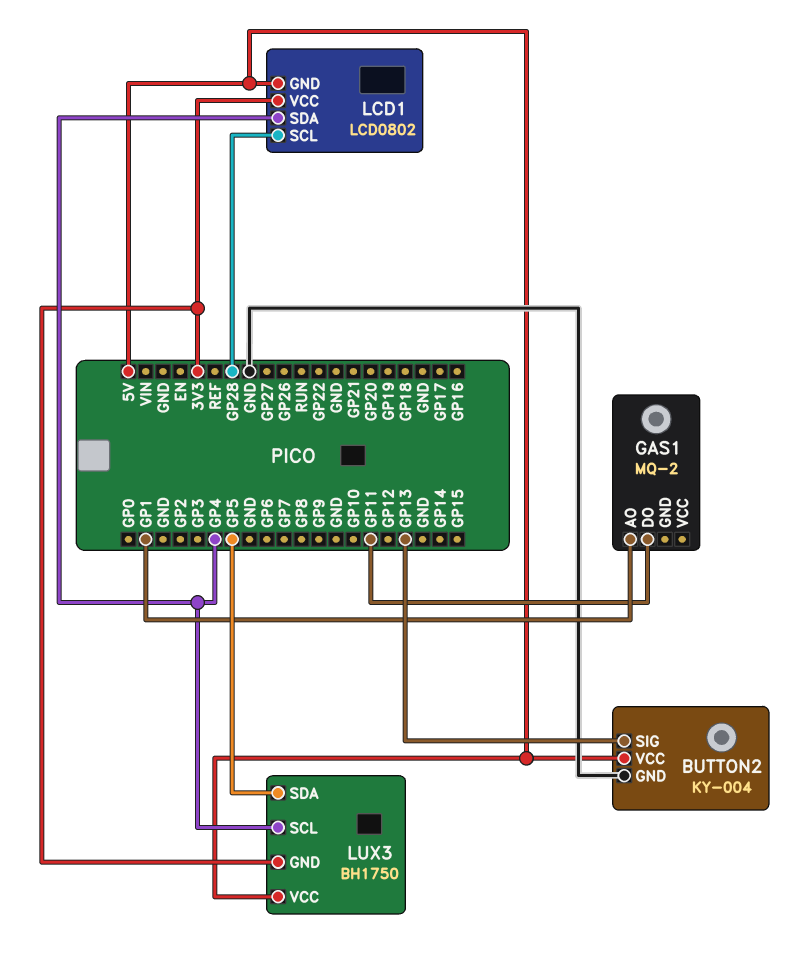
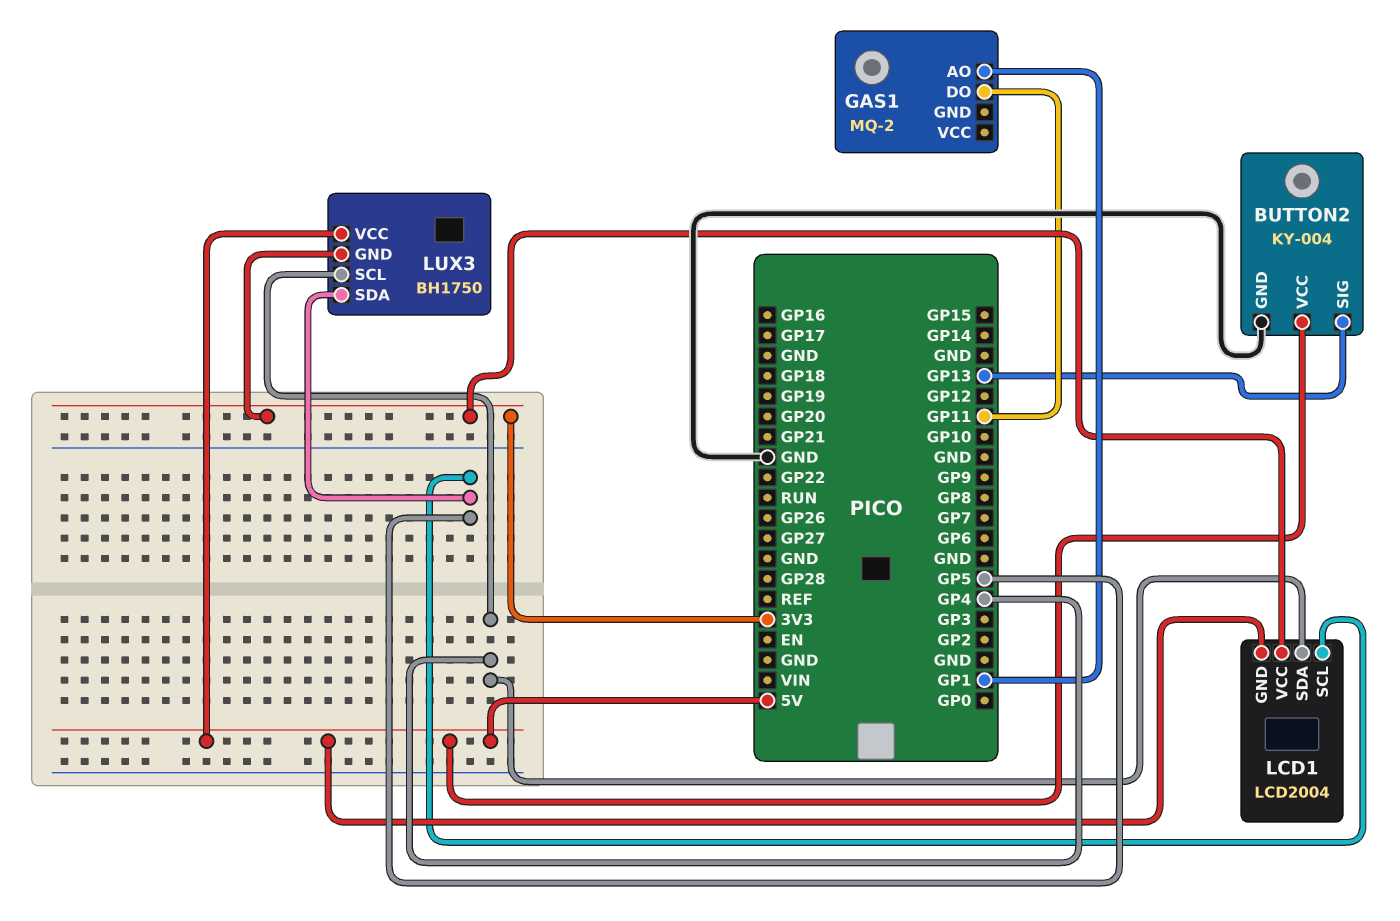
LCD1: LCD0802 -> LCD2004
LCD1 pin SCL: GP28 -> GP5

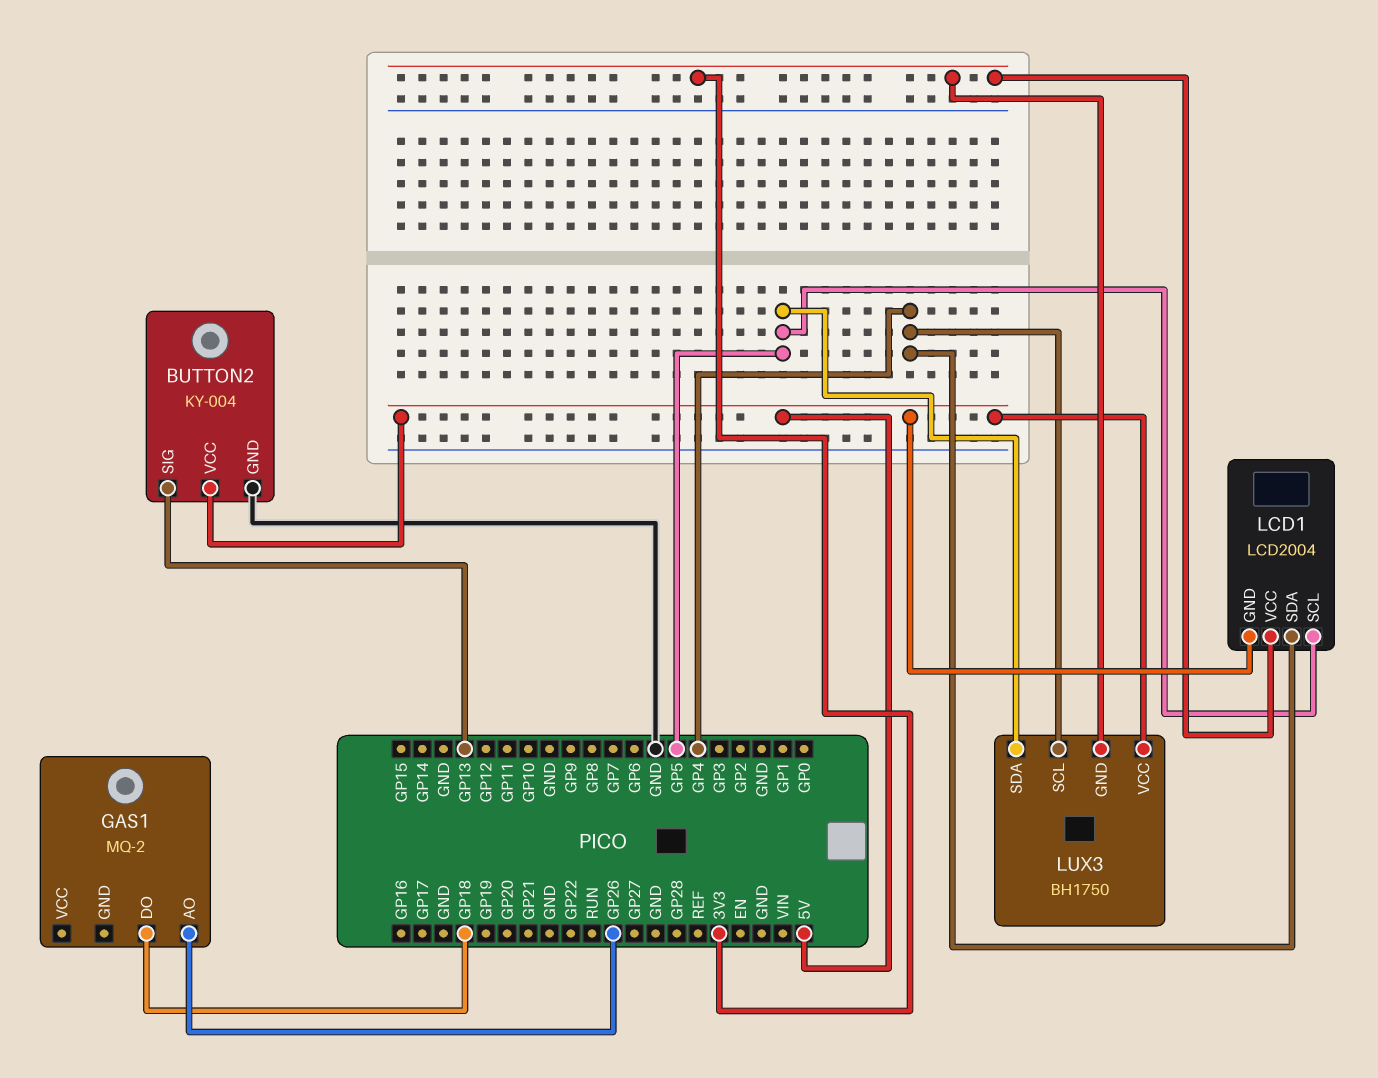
GAS1 pin AO: GP1 -> GP26
GAS1 pin DO: GP11 -> GP18

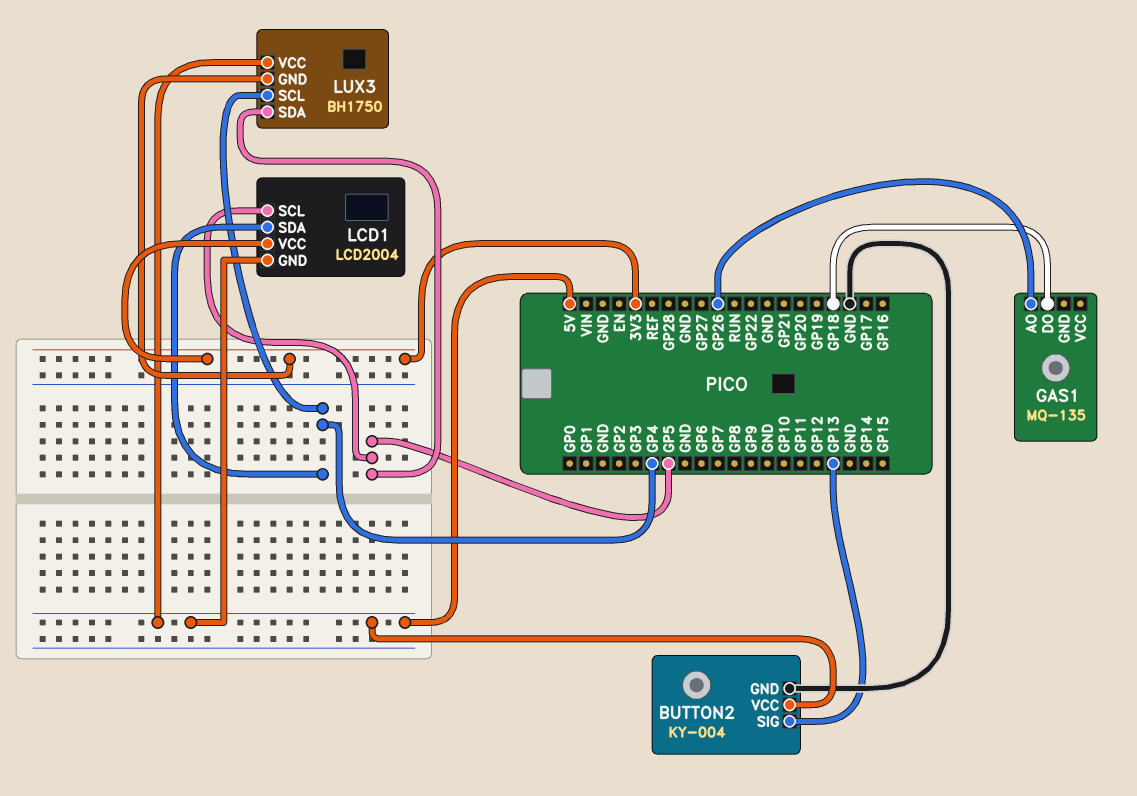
GAS1: MQ-2 -> MQ-135

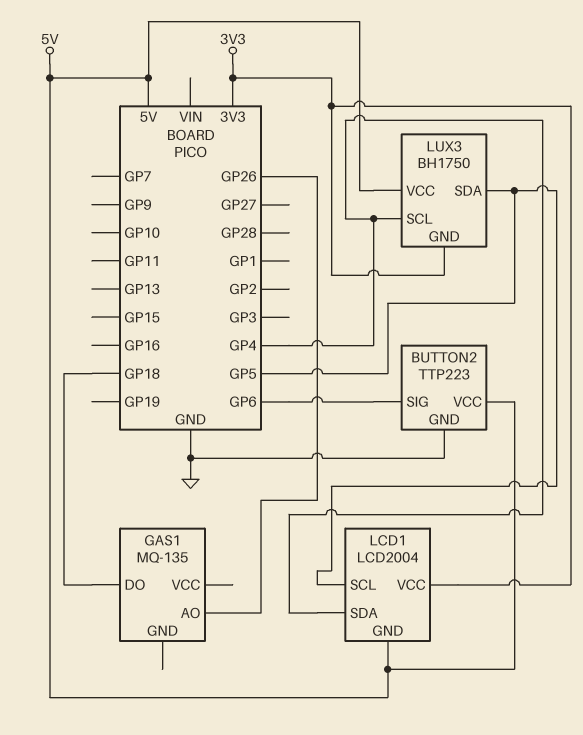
BUTTON2: KY-004 -> TTP223
BUTTON2 pin SIG: GP13 -> GP6

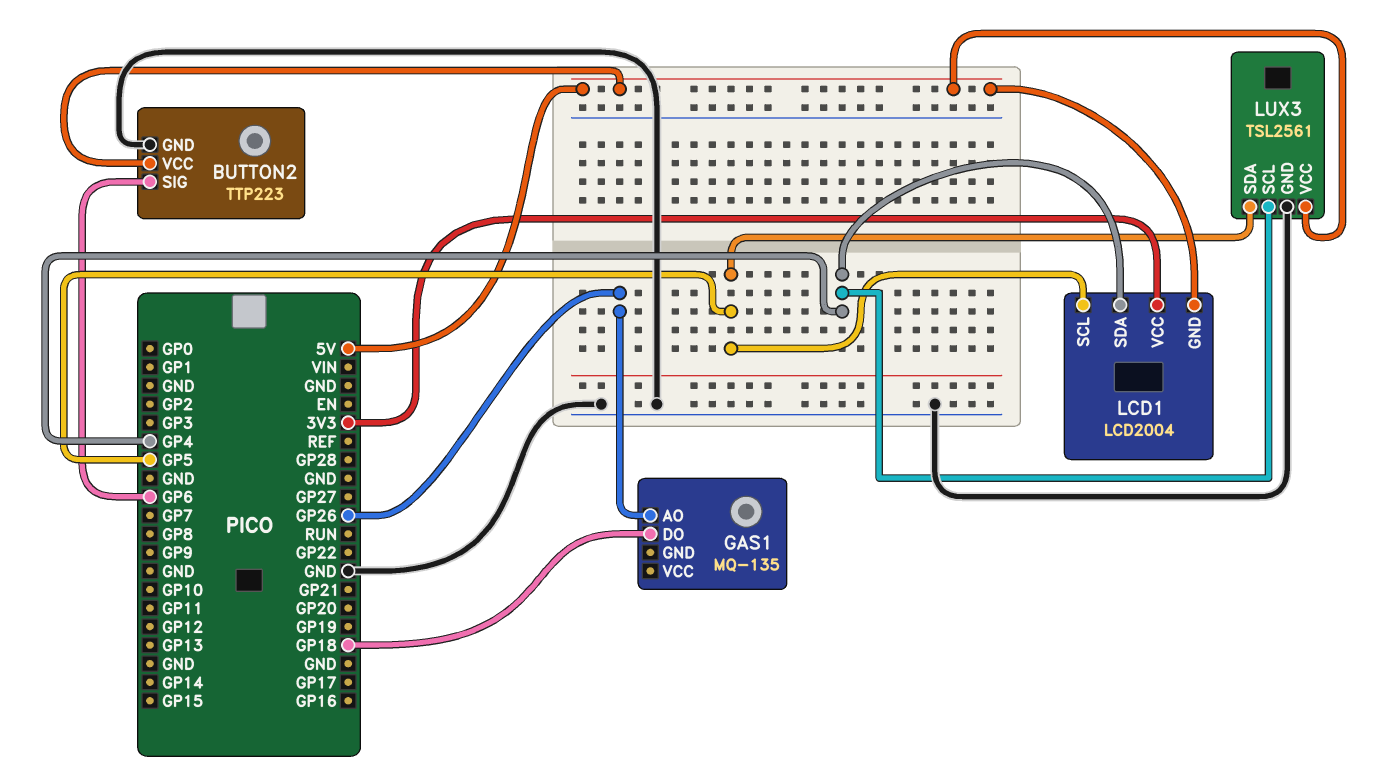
LUX3: BH1750 -> TSL2561
LUX3 pin GND: 3V3 -> GND

